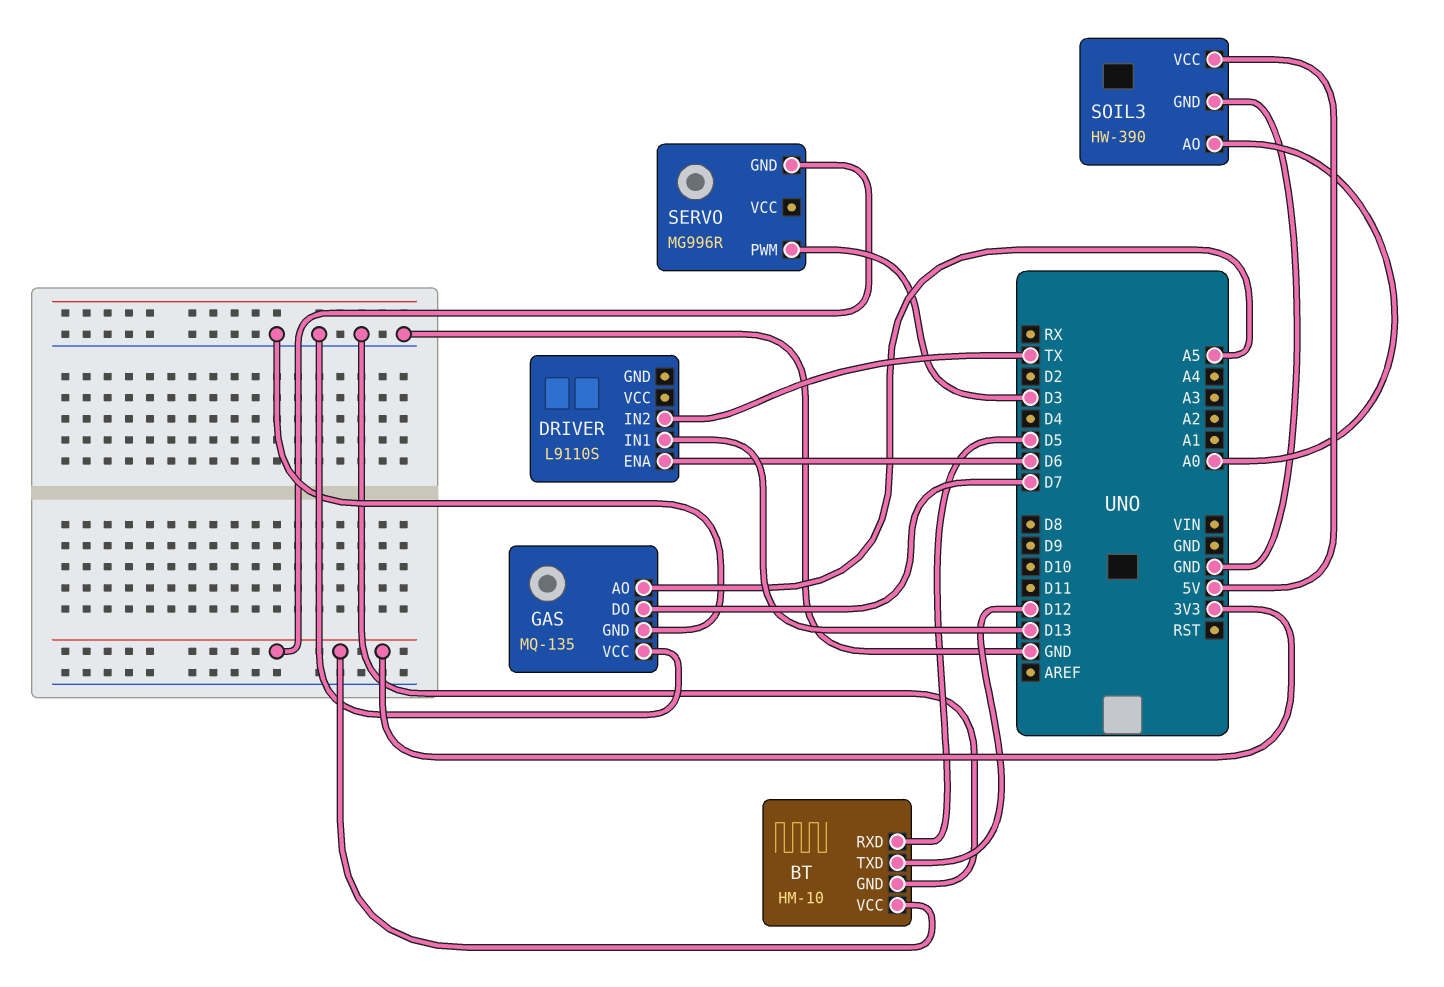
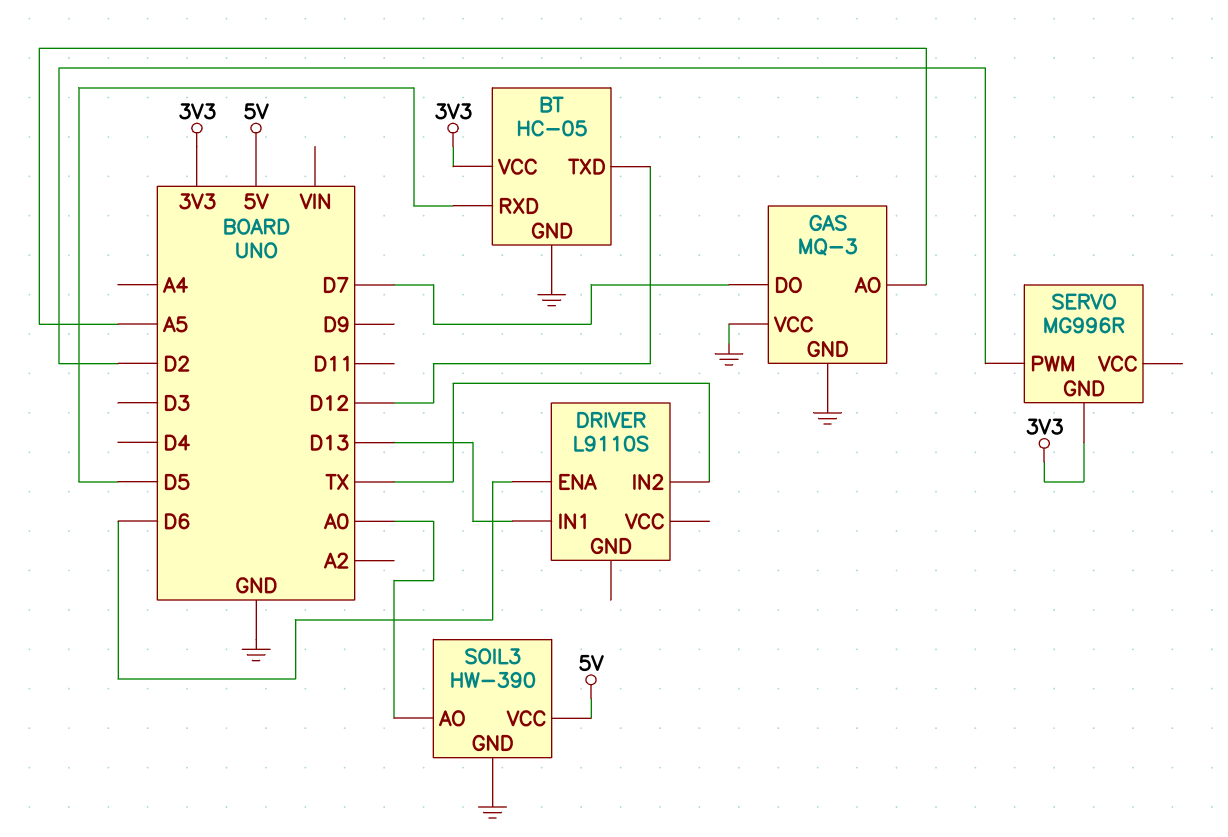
BT: HM-10 -> HC-05
GAS: MQ-135 -> MQ-3
SERVO pin PWM: D3 -> D2

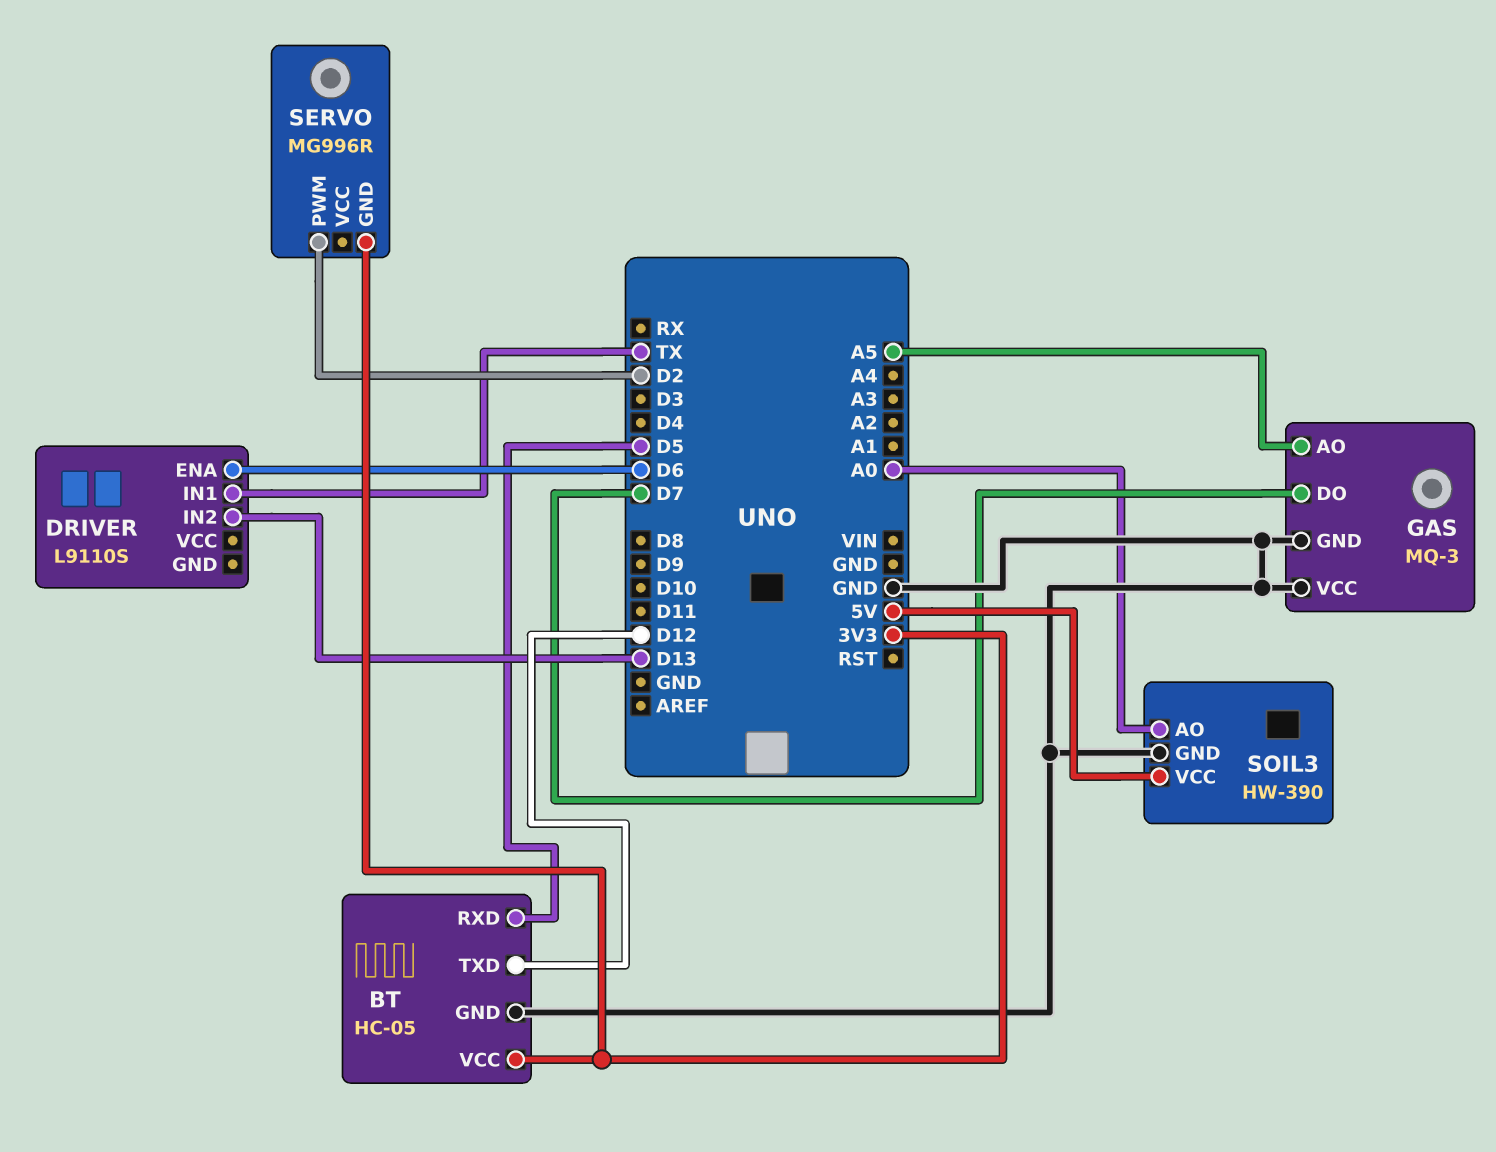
DRIVER pin IN1: D13 -> TX
DRIVER pin IN2: TX -> D13

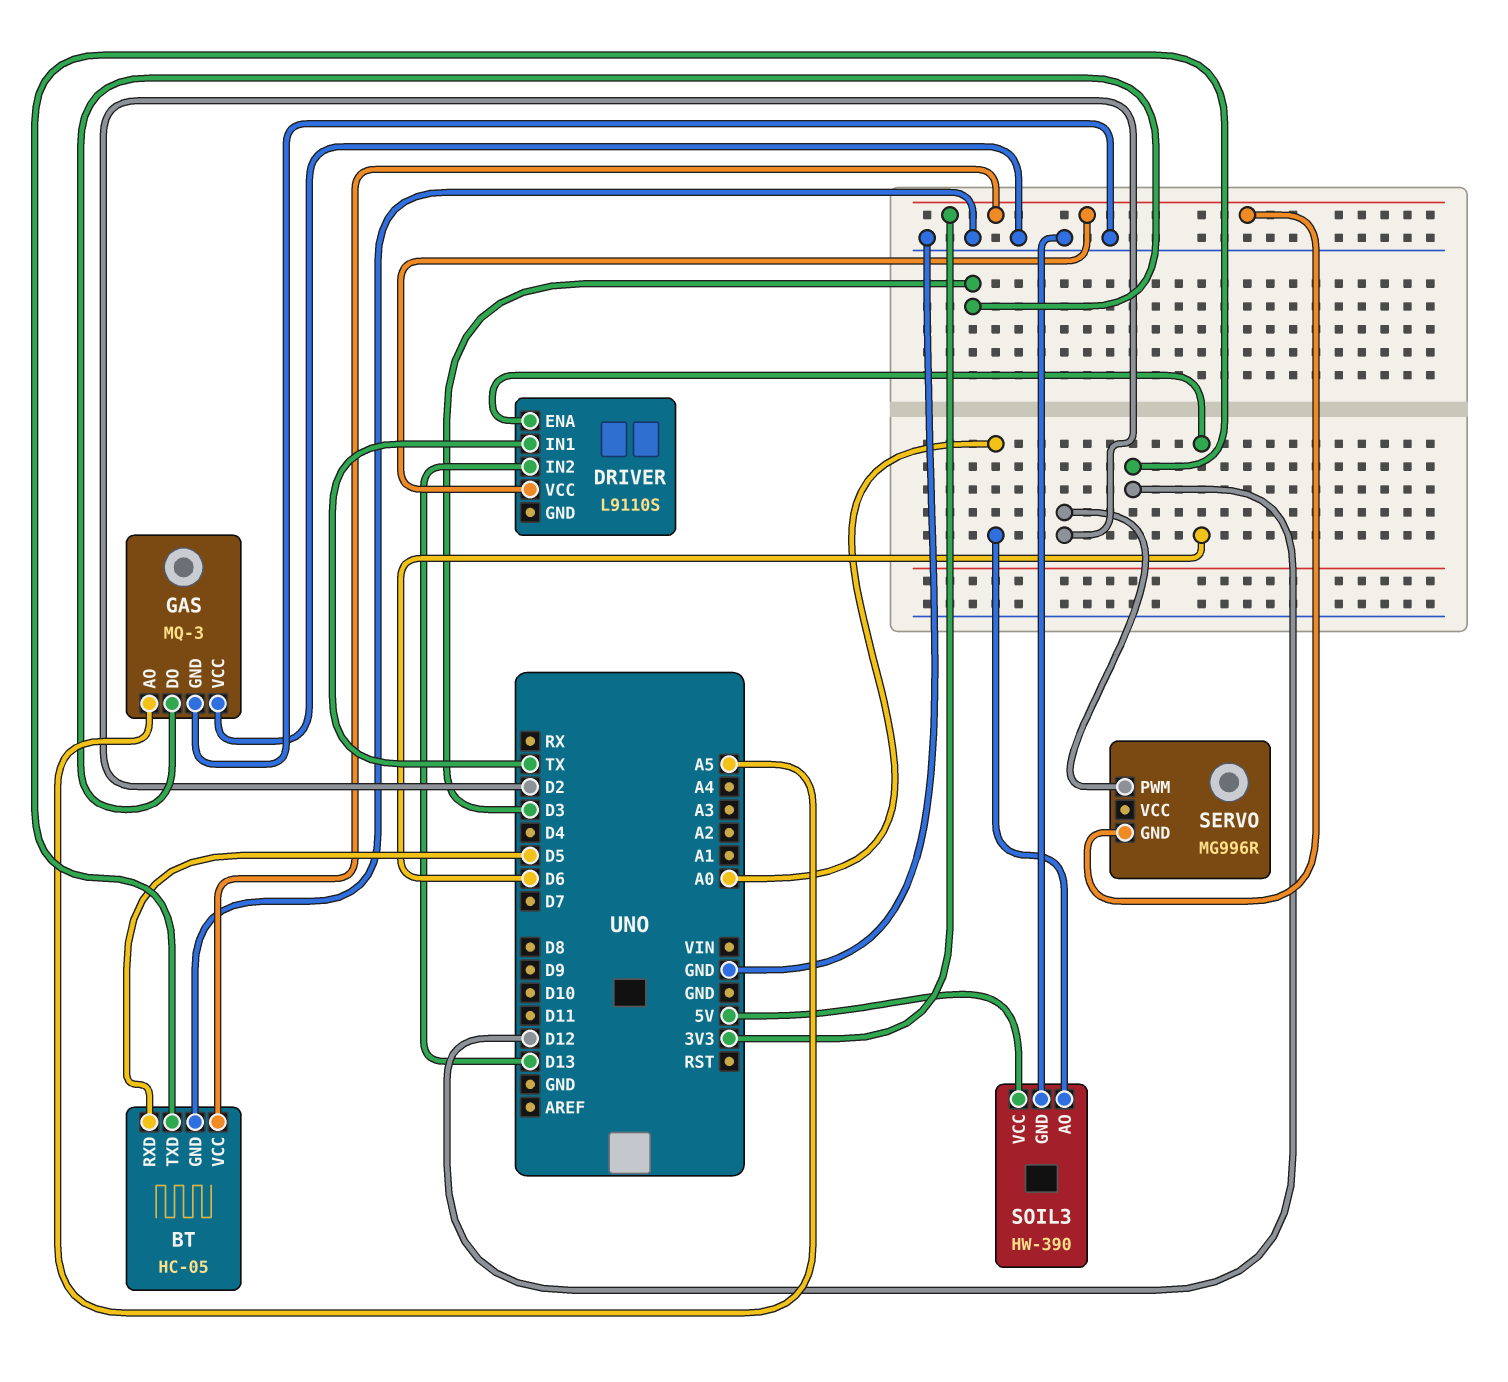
DRIVER pin VCC: none -> 3V3
GAS pin DO: D7 -> D3

